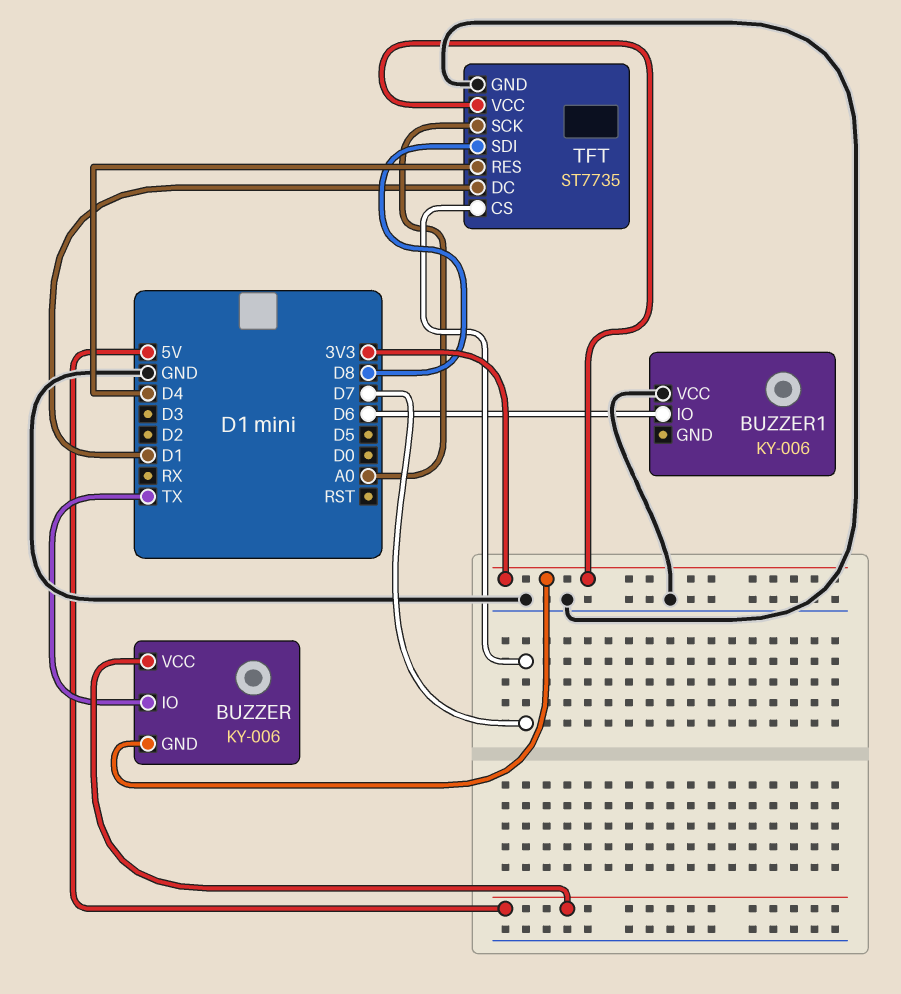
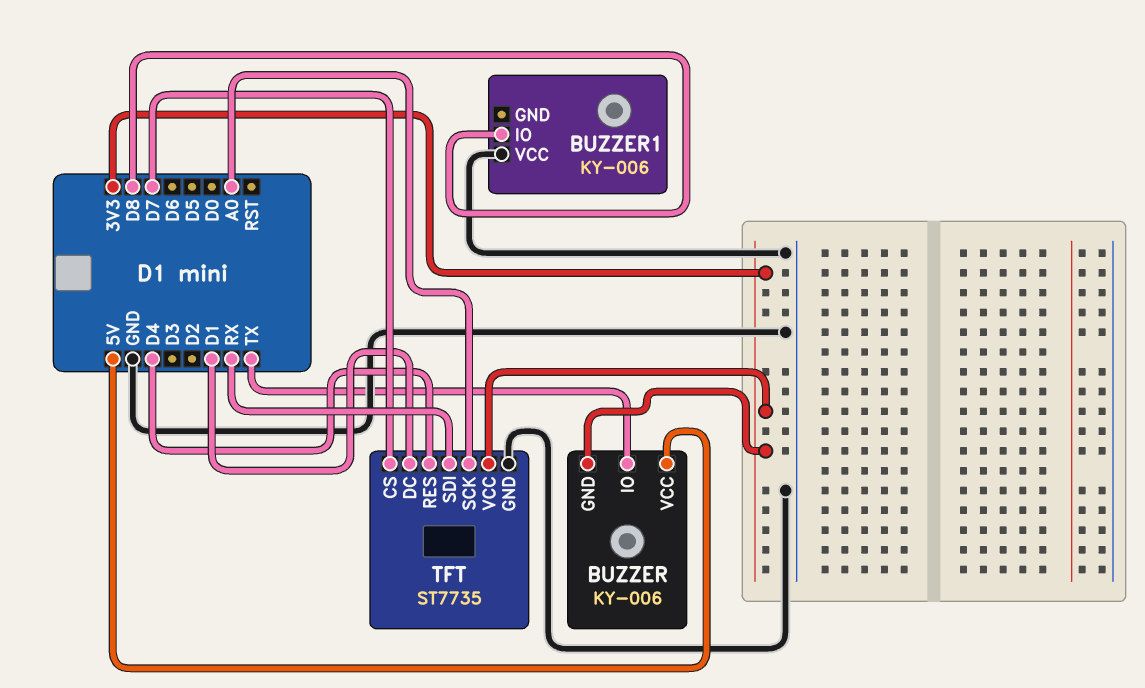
BUZZER1 pin IO: D6 -> D8
TFT pin SDI: D8 -> RX

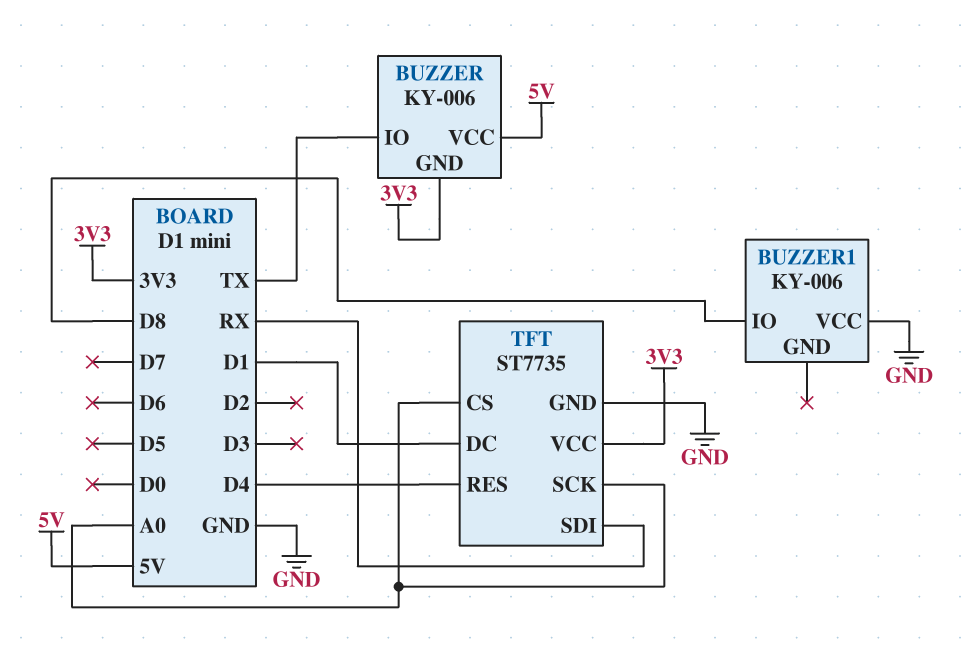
TFT pin CS: D7 -> A0

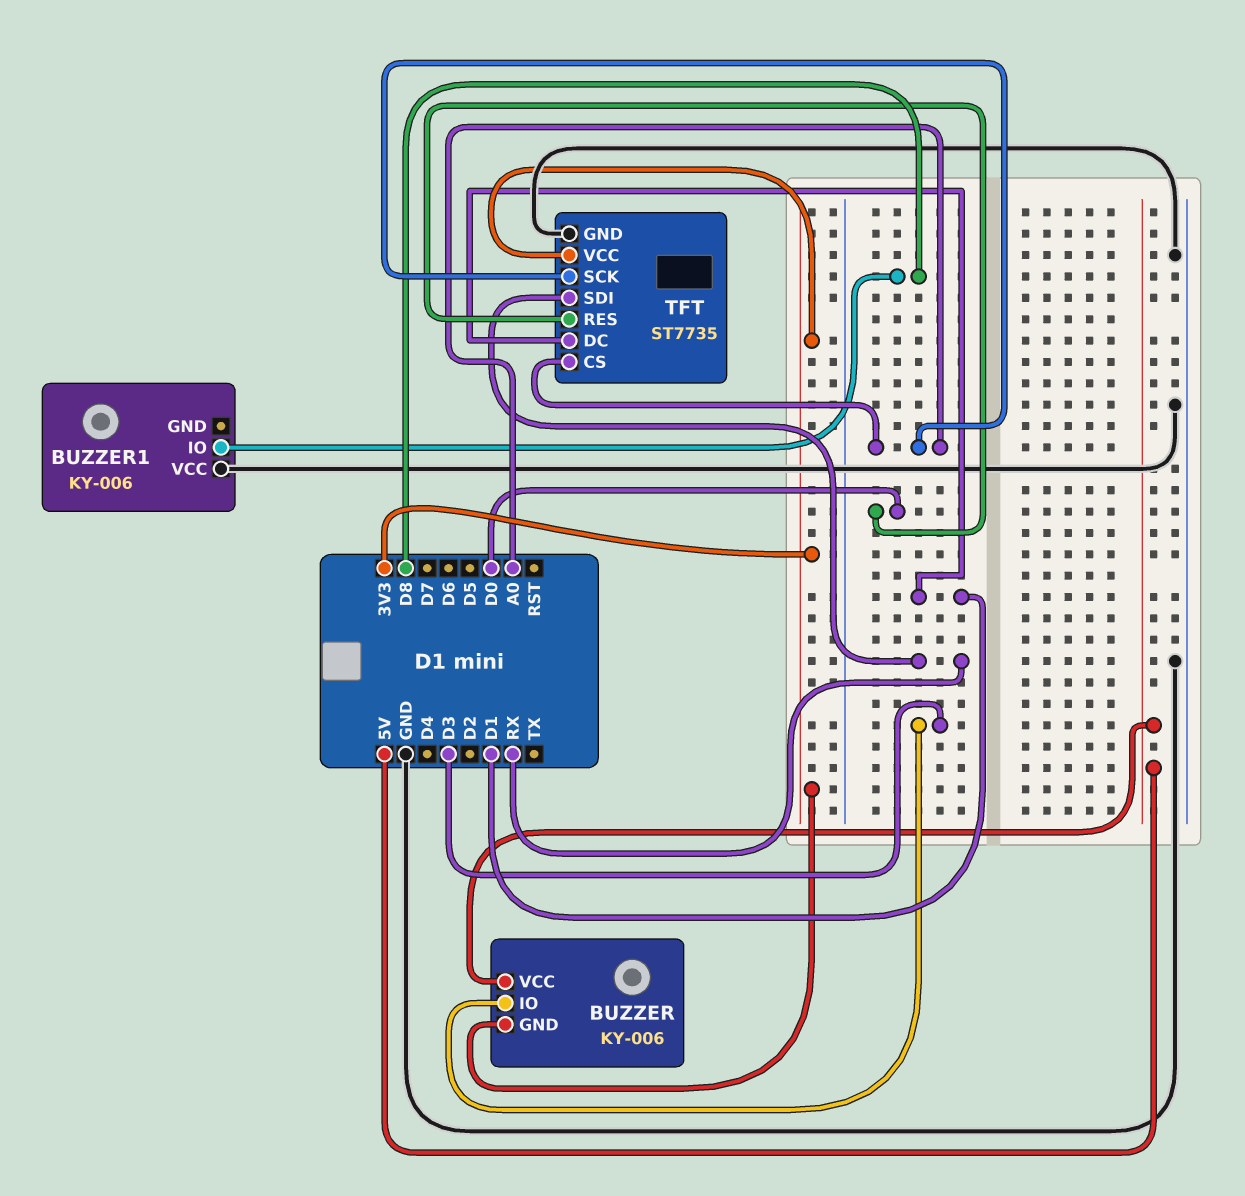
BUZZER pin IO: TX -> D3
TFT pin RES: D4 -> D0

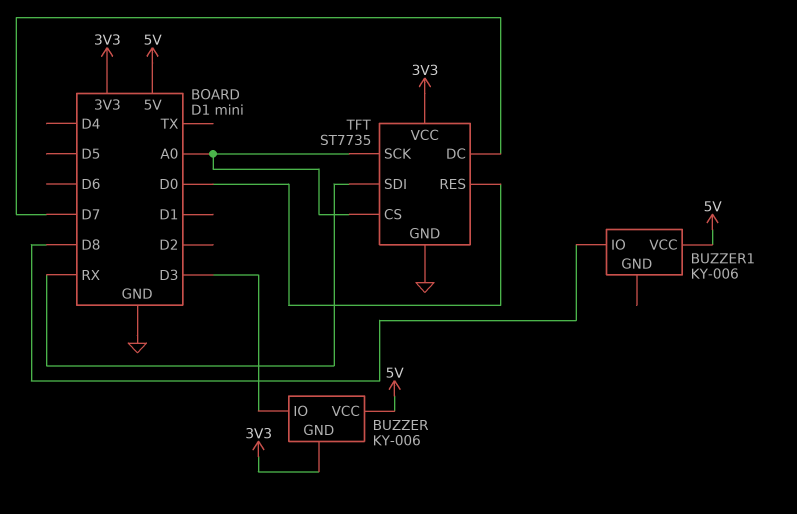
BUZZER1 pin VCC: GND -> 5V
TFT pin DC: D1 -> D7

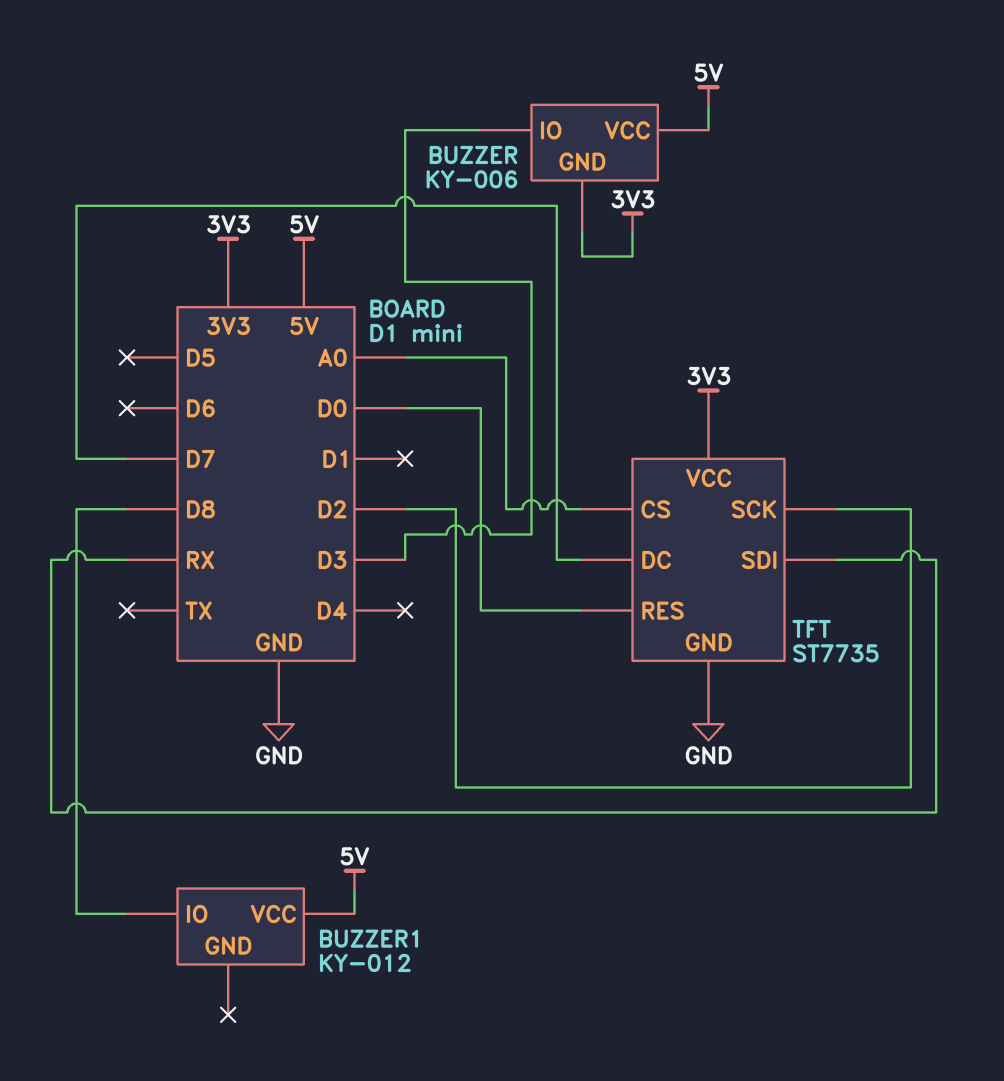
BUZZER1: KY-006 -> KY-012
TFT pin SCK: A0 -> D2

